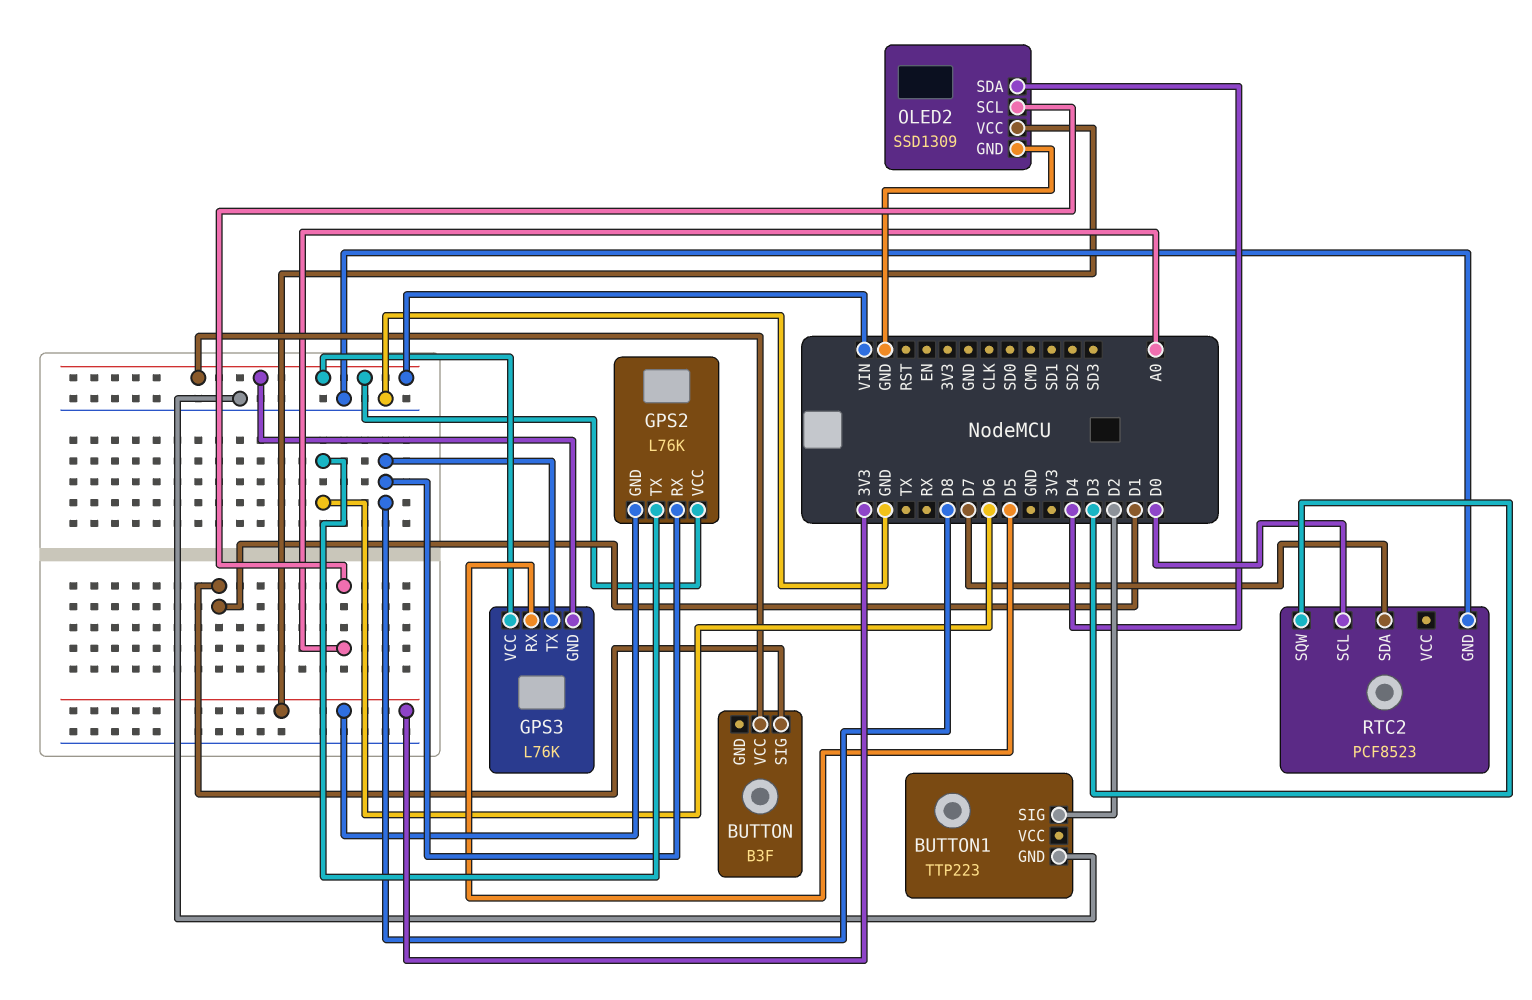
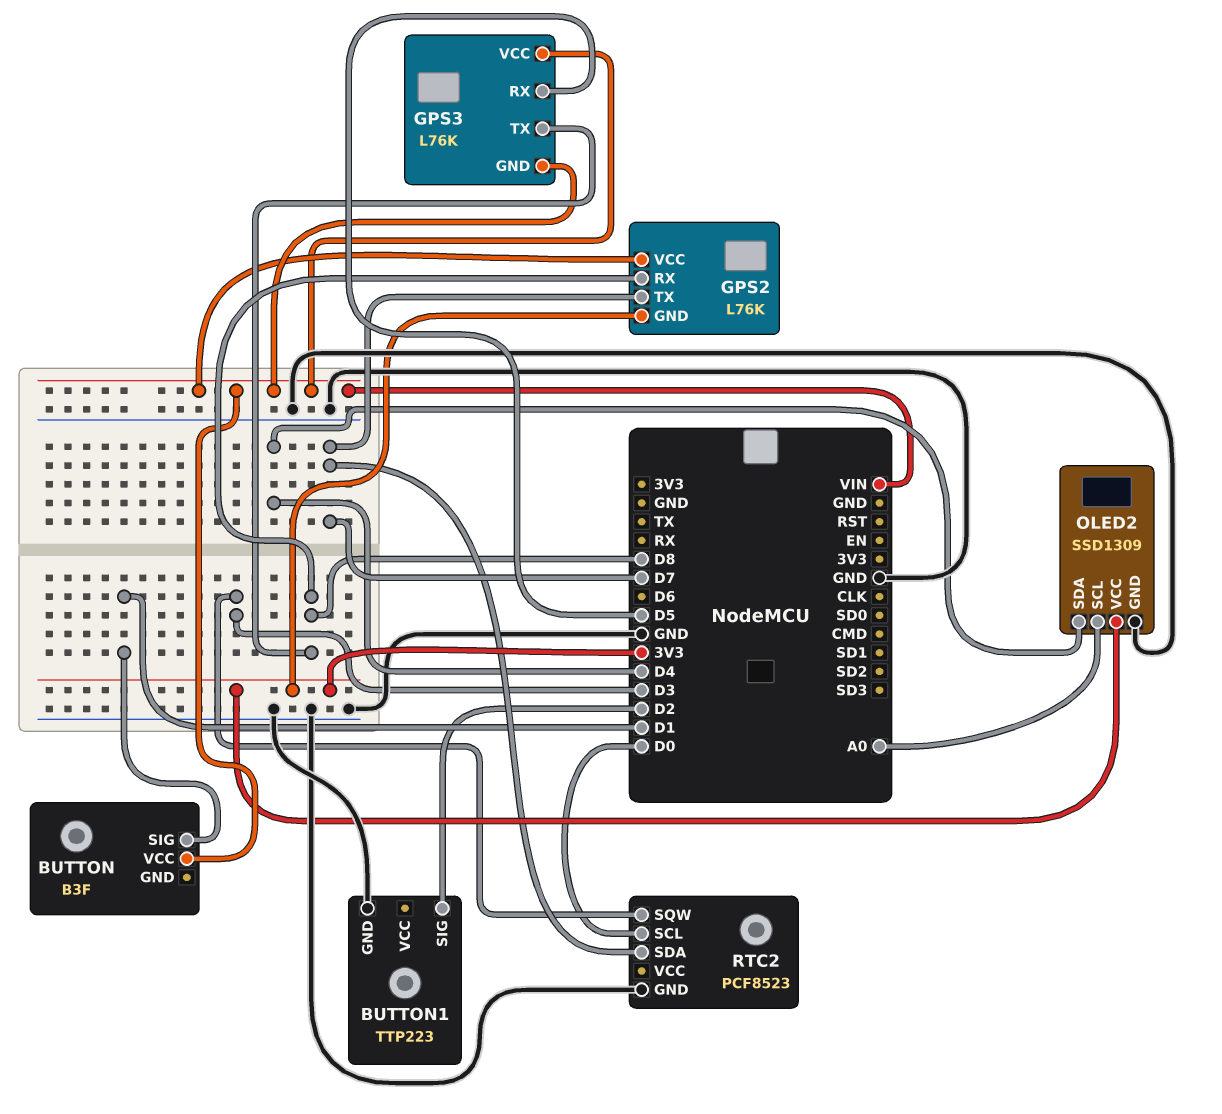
GPS2 pin TX: D6 -> D7

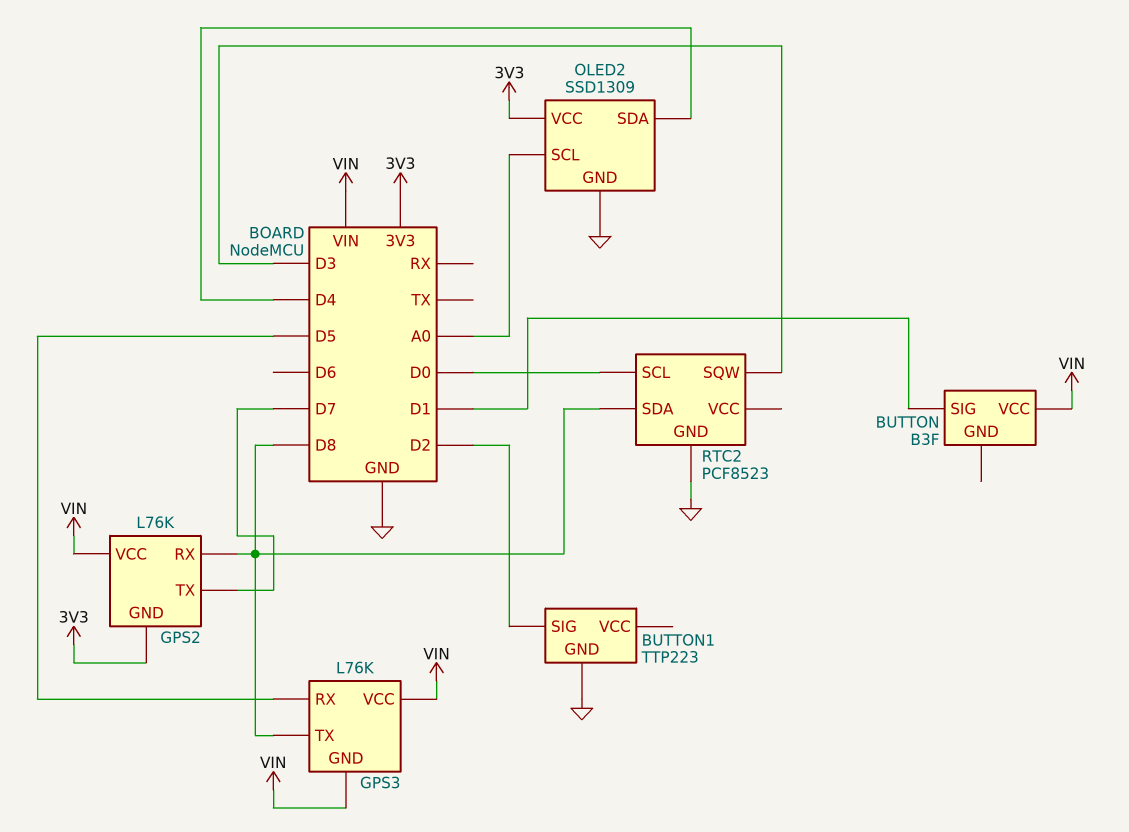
RTC2 pin SDA: D7 -> D8

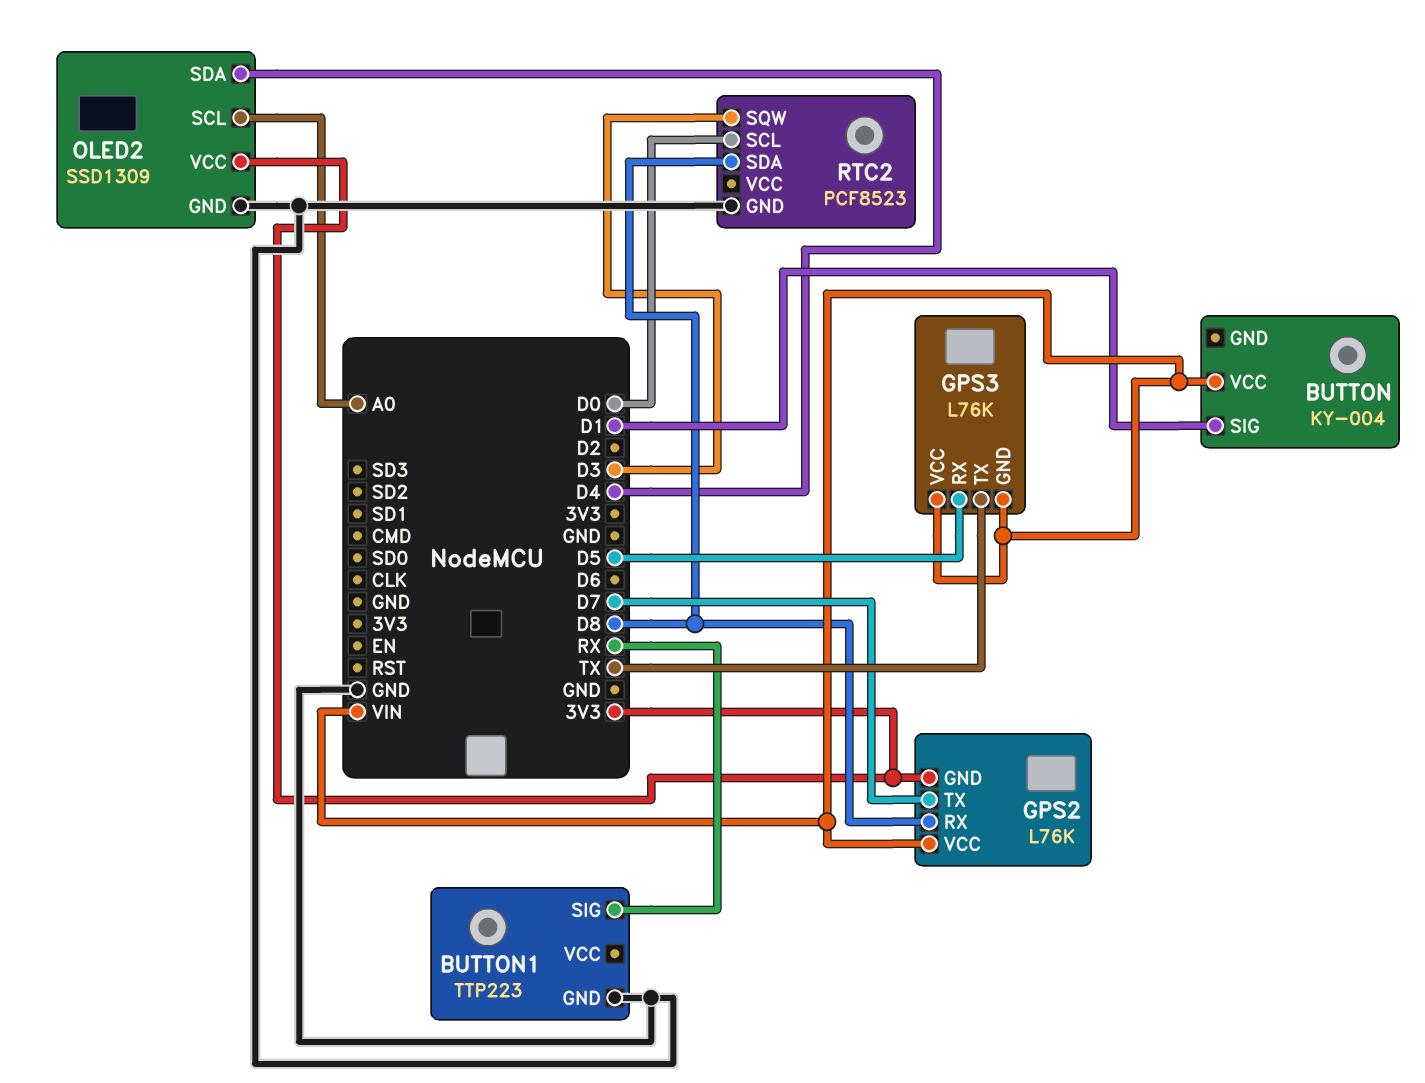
BUTTON: B3F -> KY-004
BUTTON1 pin SIG: D2 -> RX
GPS3 pin TX: D8 -> TX

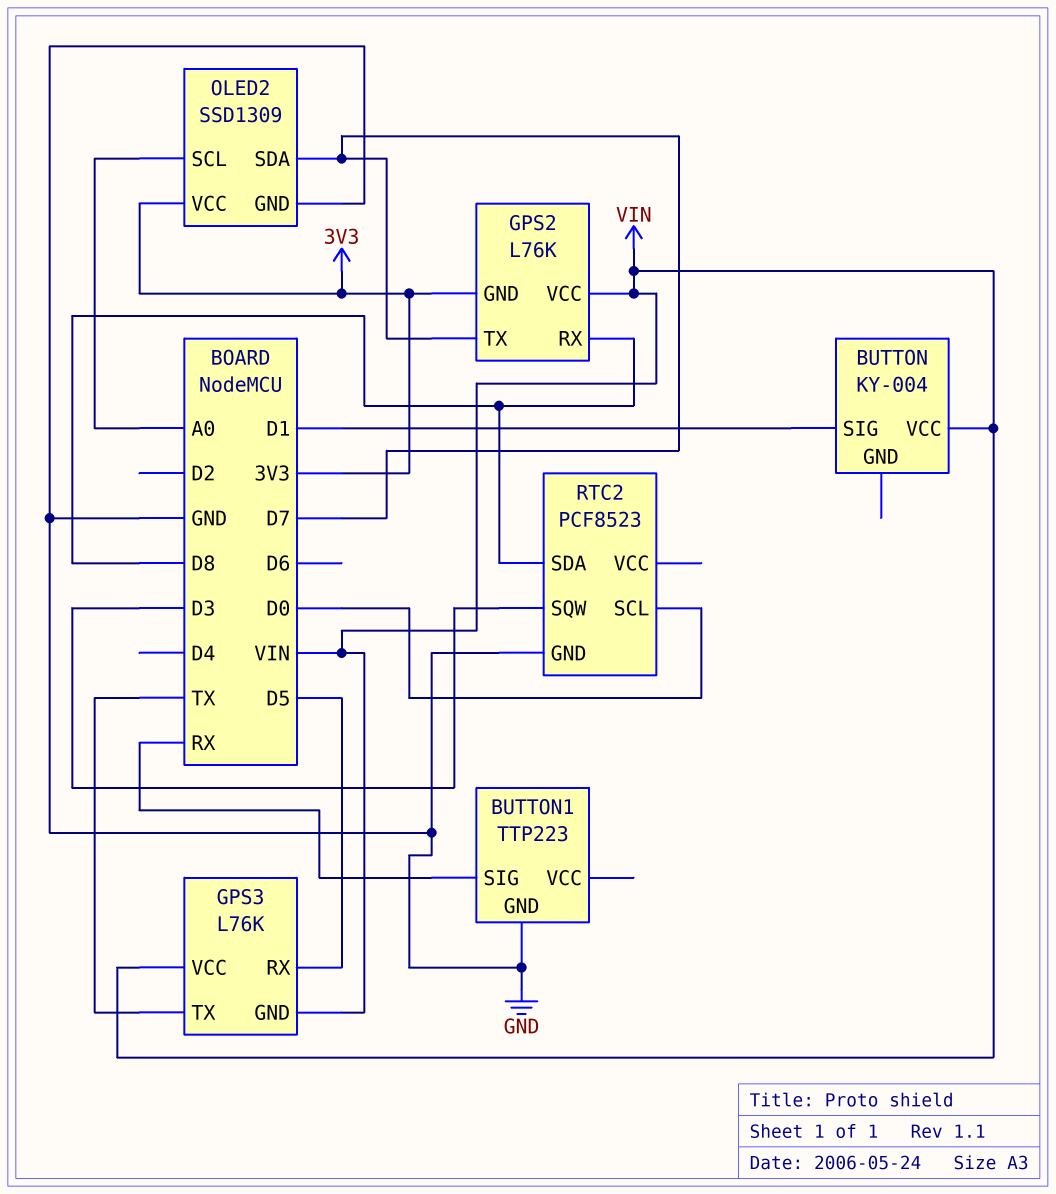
OLED2 pin SDA: D4 -> D7

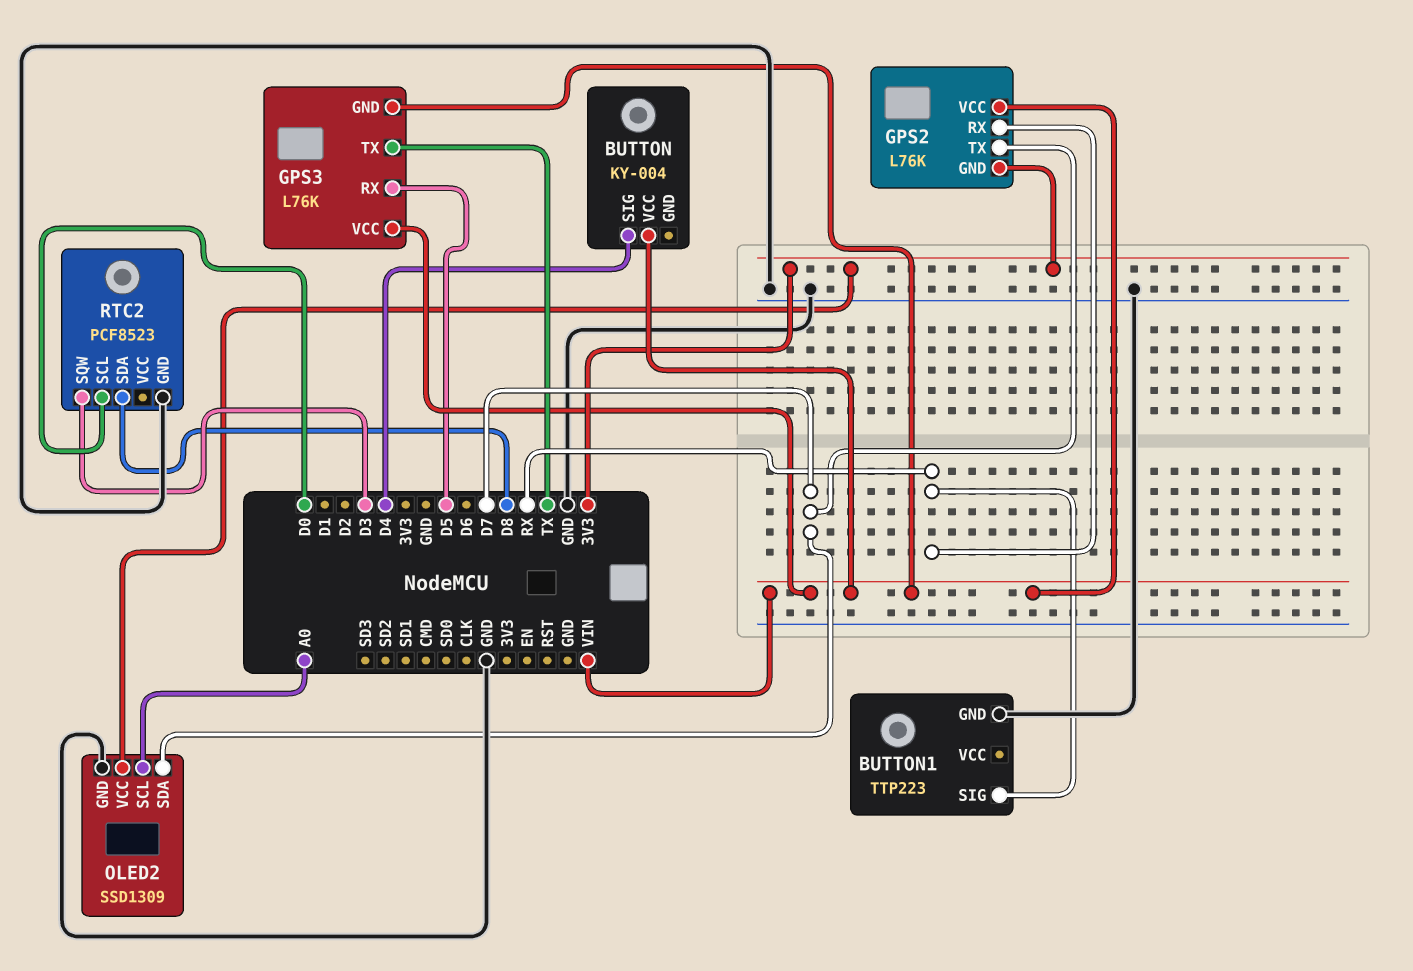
BUTTON pin SIG: D1 -> D4
GPS2 pin RX: D8 -> RX

